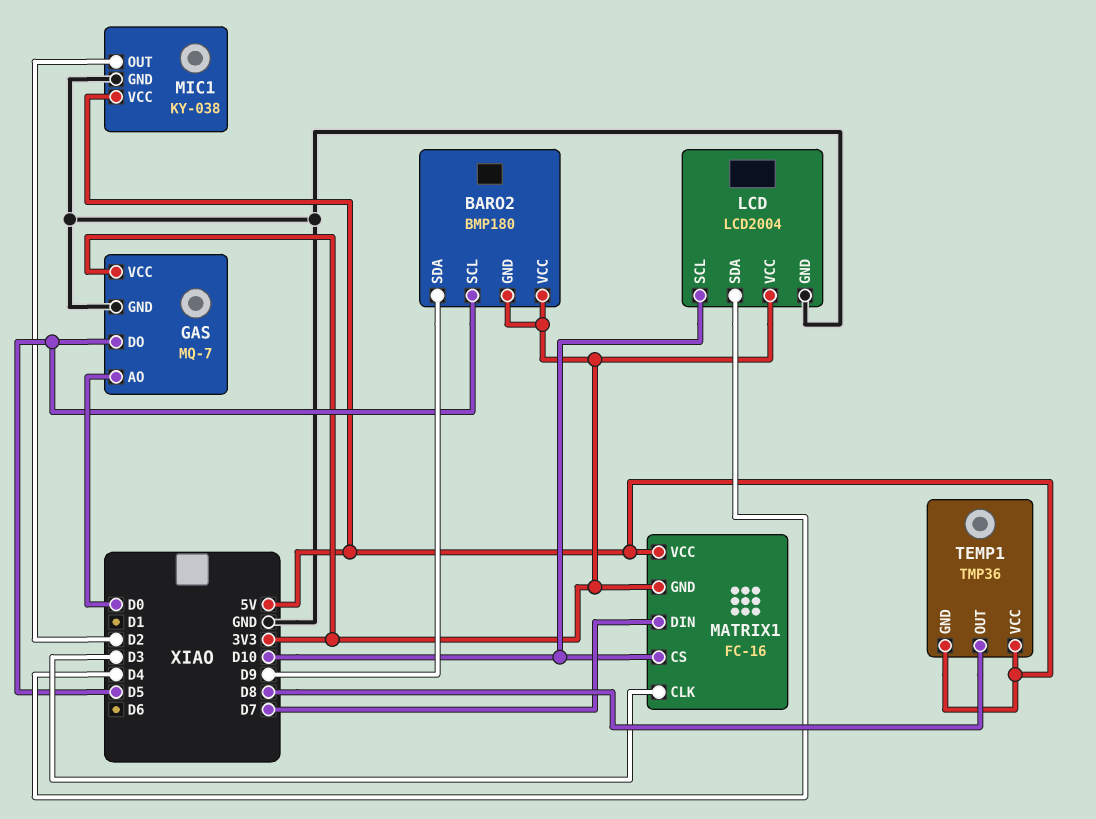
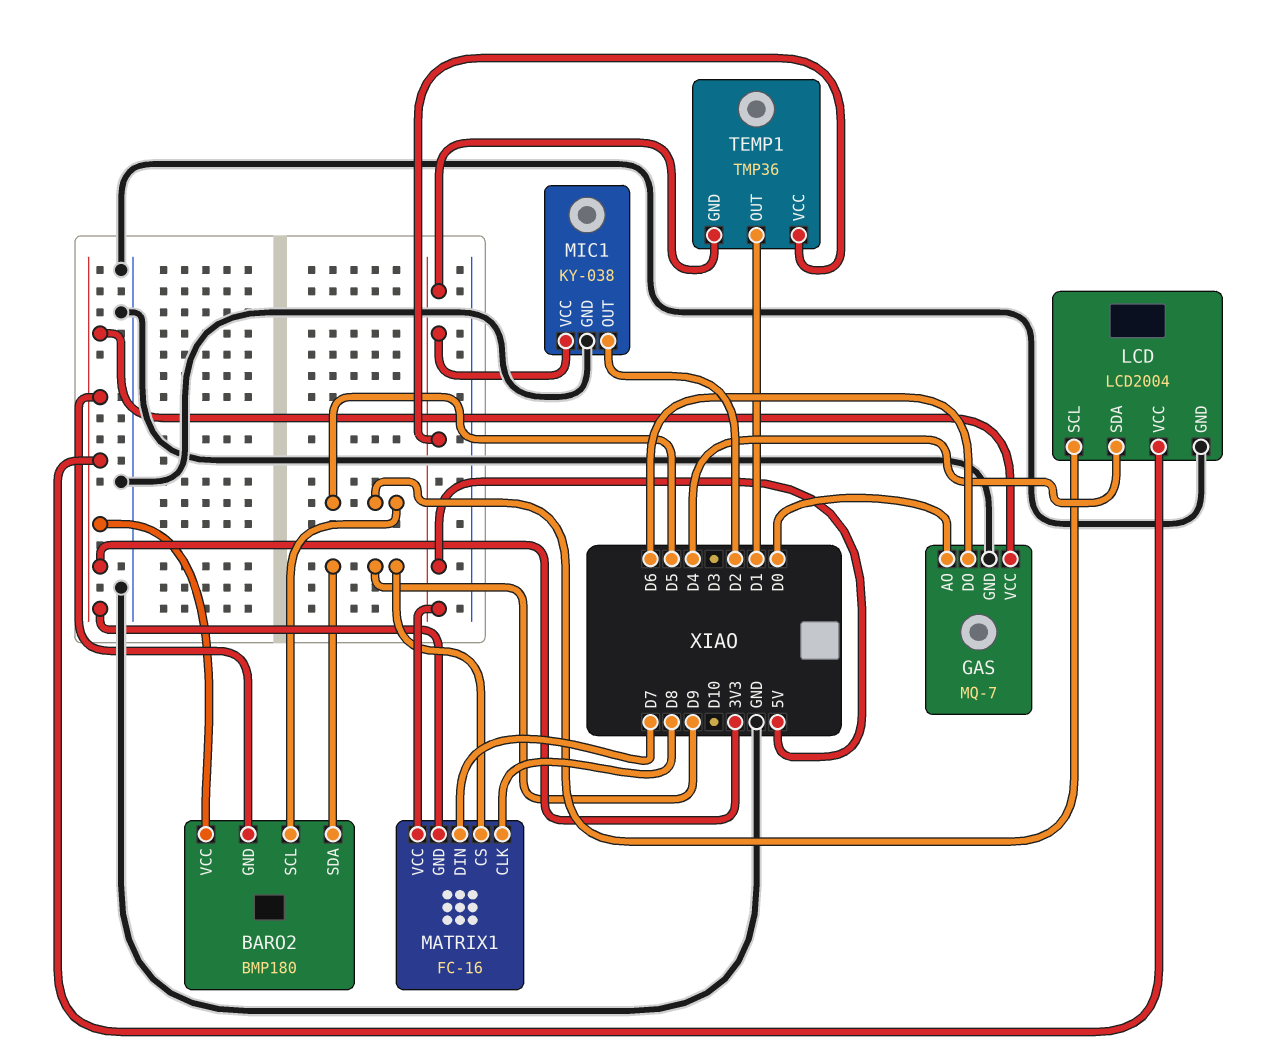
GAS pin DO: D5 -> D6
LCD pin SCL: D10 -> D5
MATRIX1 pin CLK: D3 -> D8
MATRIX1 pin CS: D10 -> D9
TEMP1 pin OUT: D8 -> D1

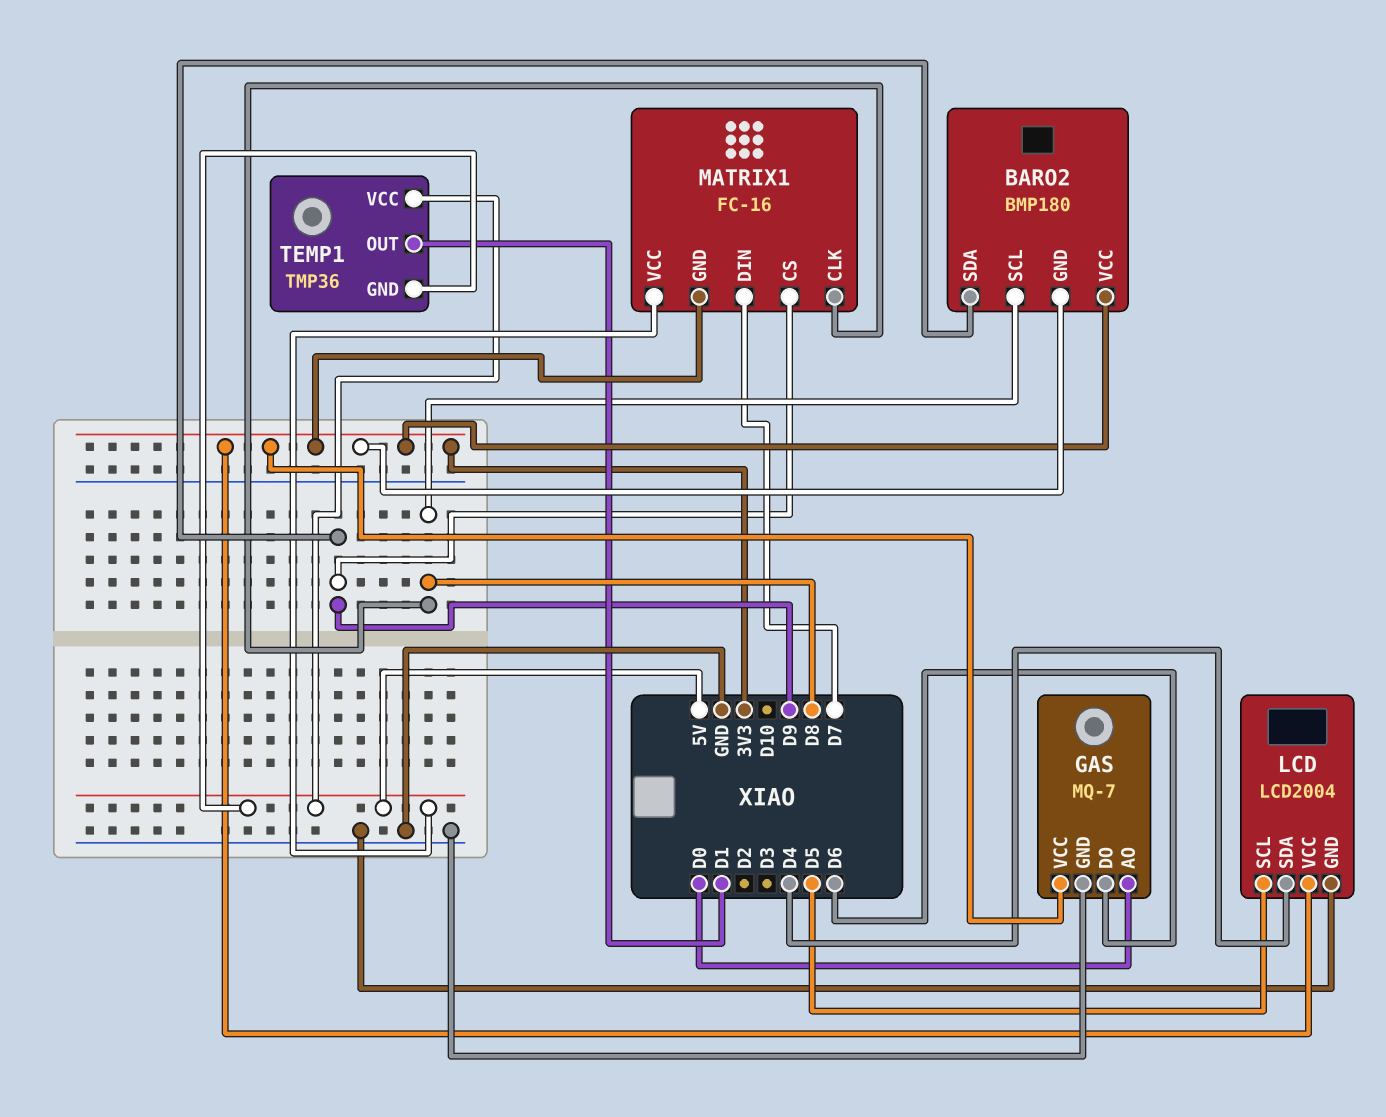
BARO2 pin SCL: D5 -> D8
MIC1: KY-038 -> none
MIC1 pin GND: GND -> none
MIC1 pin OUT: D2 -> none
MIC1 pin VCC: 5V -> none

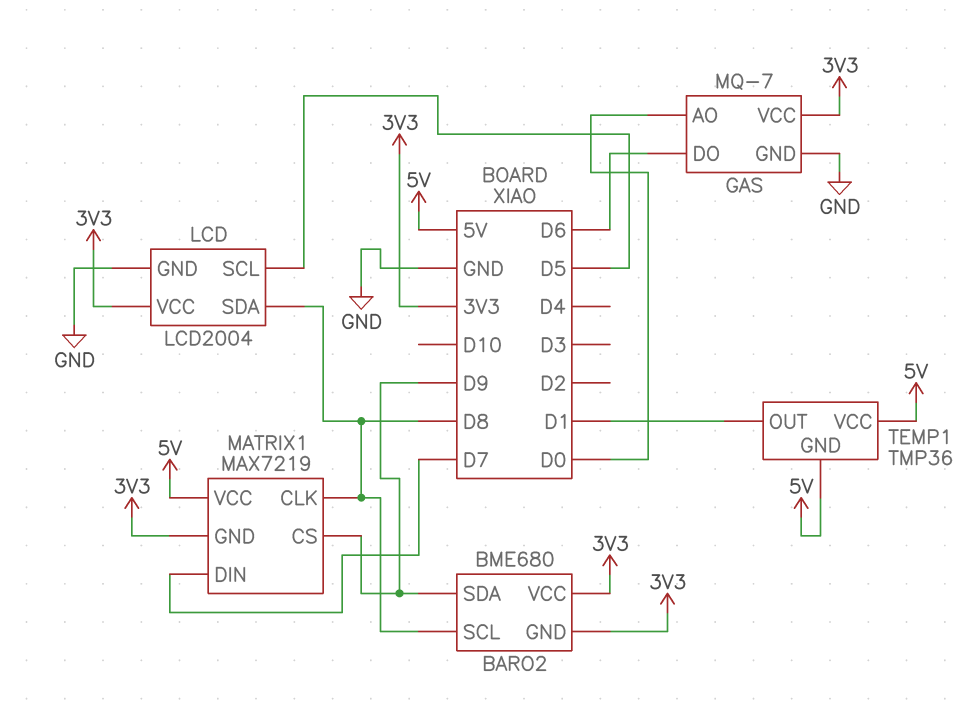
BARO2: BMP180 -> BME680
LCD pin SDA: D4 -> D8
MATRIX1: FC-16 -> MAX7219

